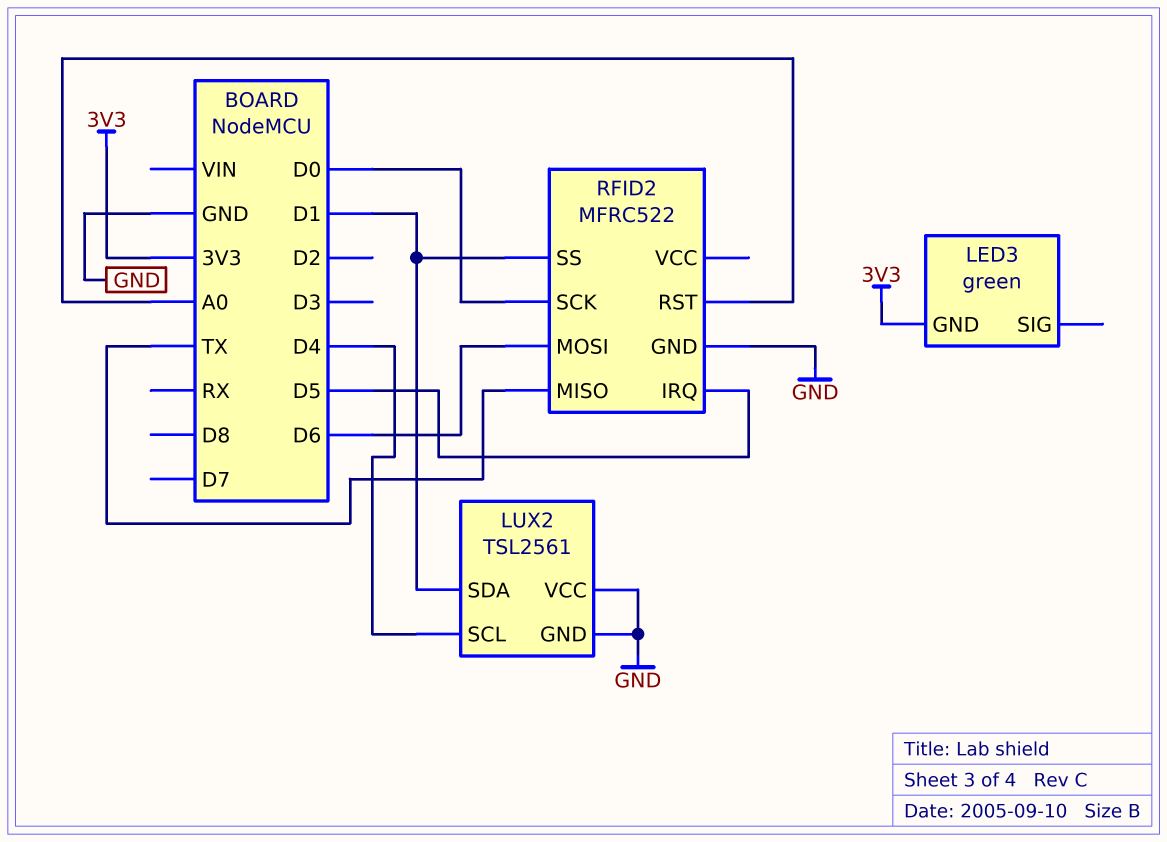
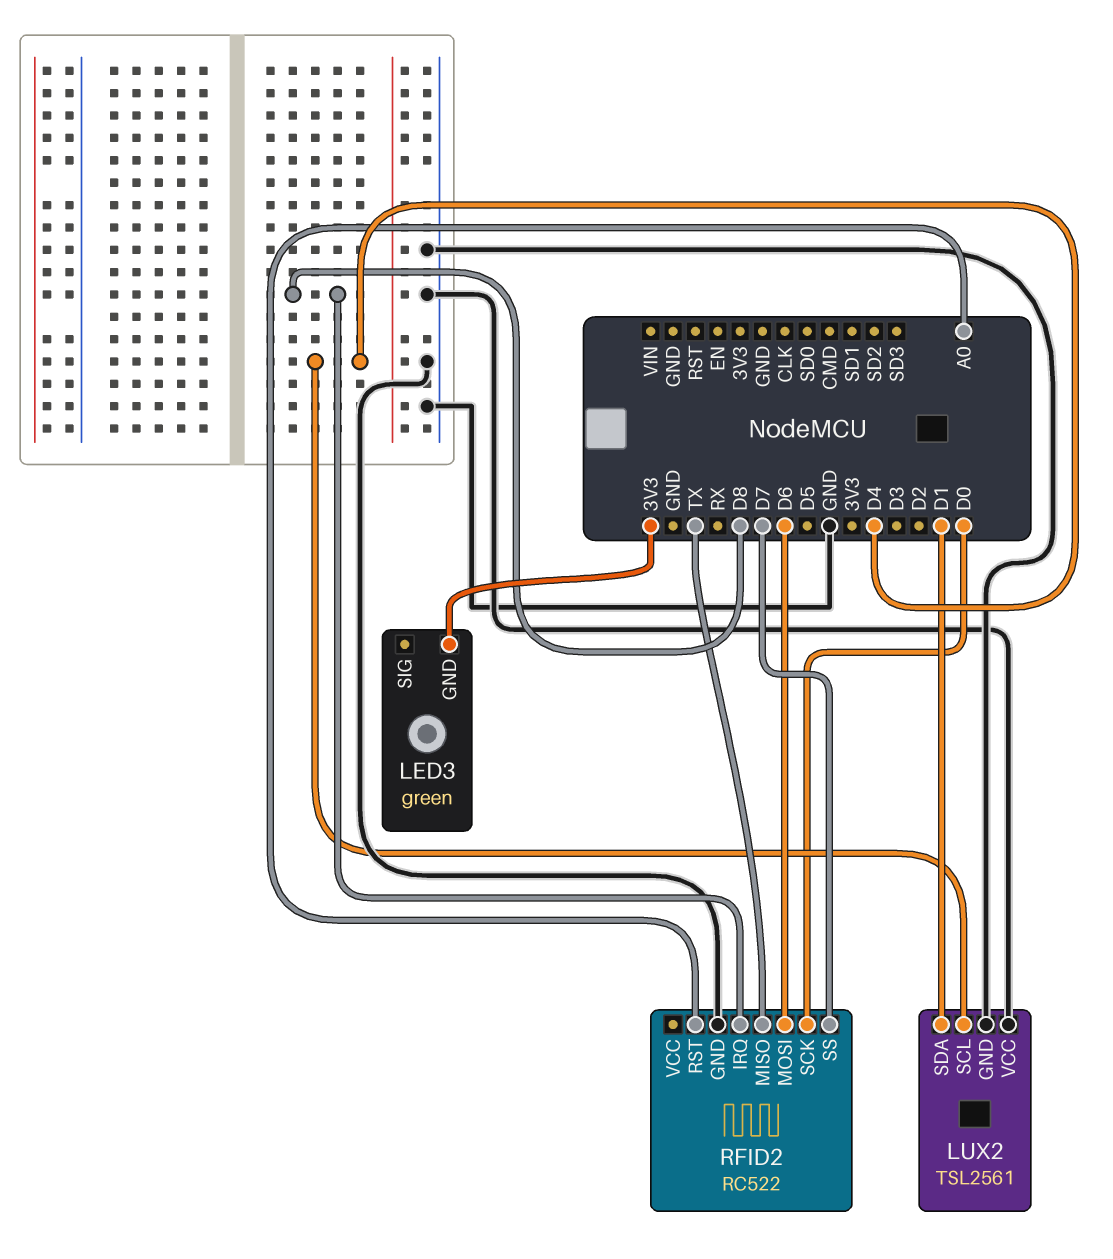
RFID2: MFRC522 -> RC522
RFID2 pin IRQ: D5 -> D8
RFID2 pin SS: D1 -> D7

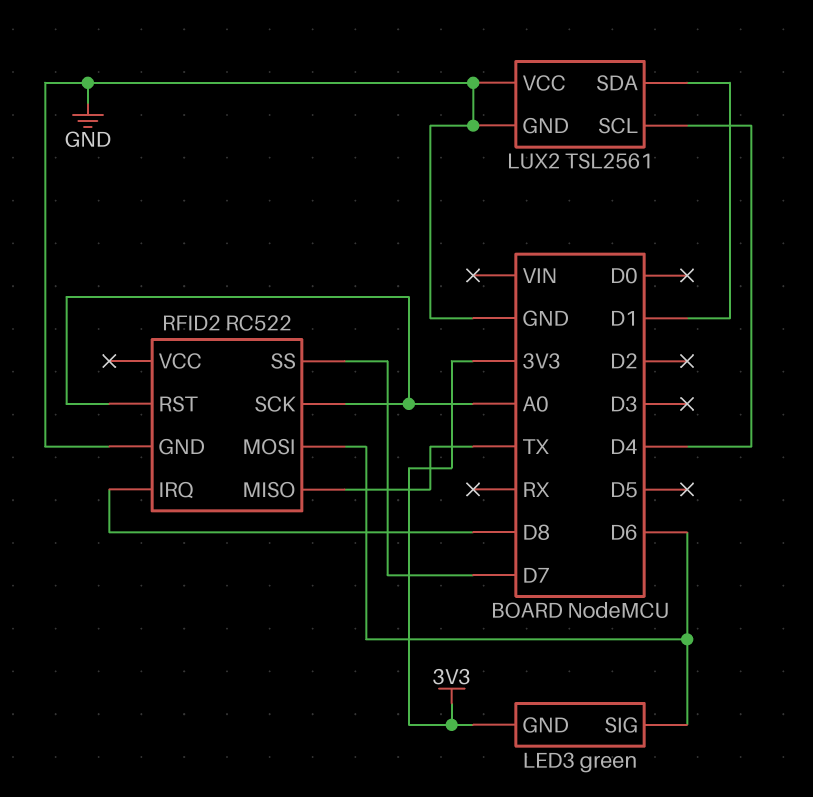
LED3 pin SIG: none -> D6
RFID2 pin SCK: D0 -> A0

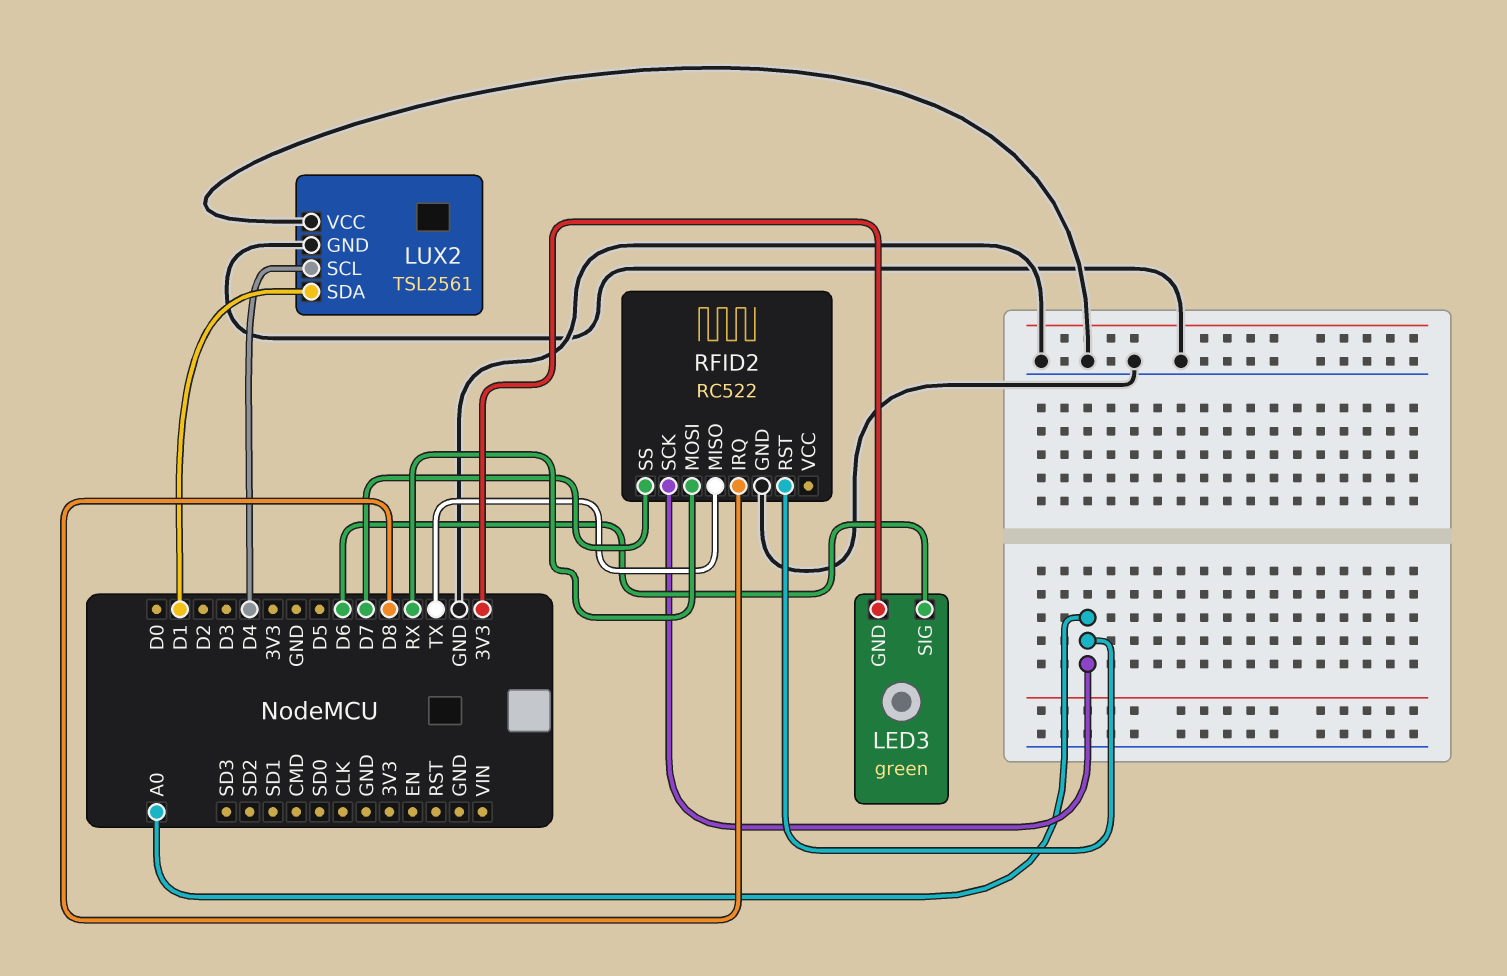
RFID2 pin MOSI: D6 -> RX

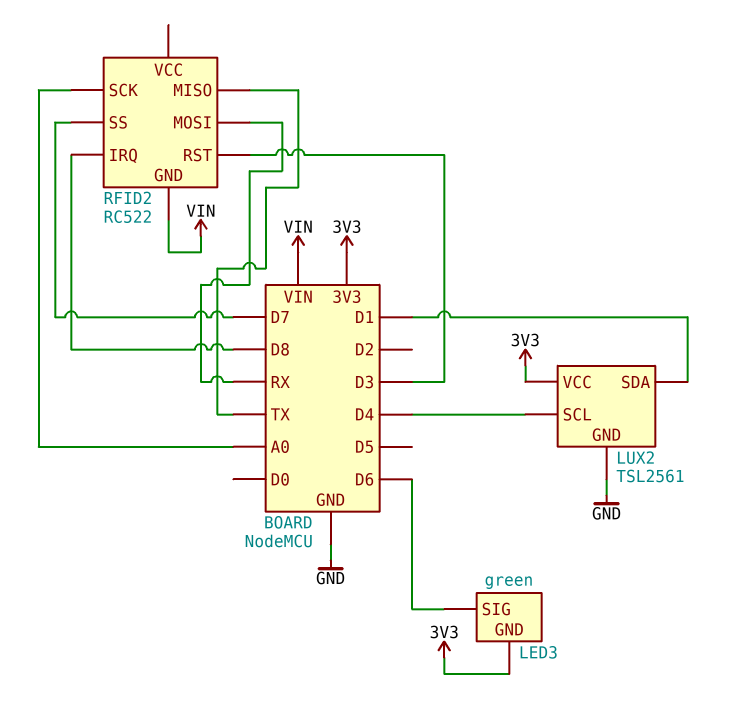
LUX2 pin VCC: GND -> 3V3
RFID2 pin GND: GND -> VIN
RFID2 pin RST: A0 -> D3

